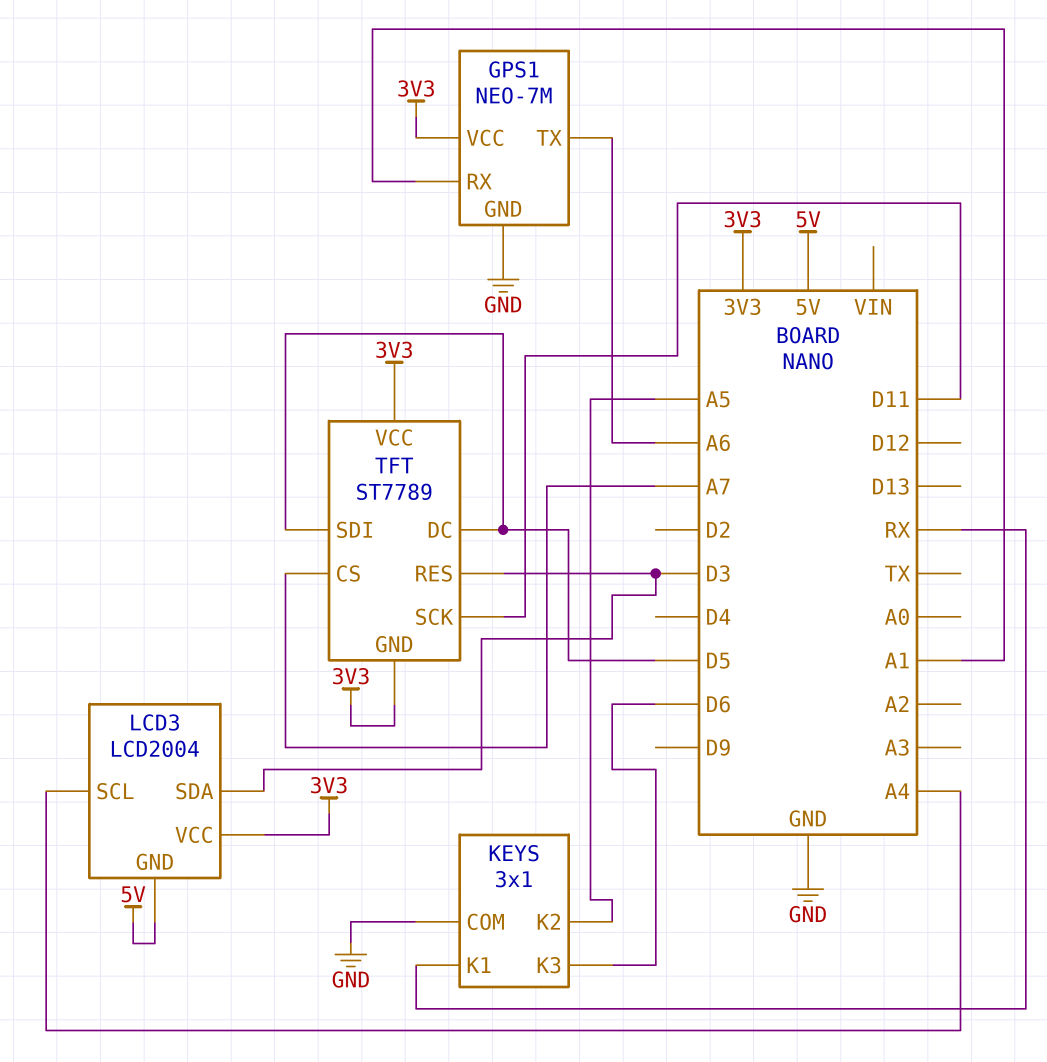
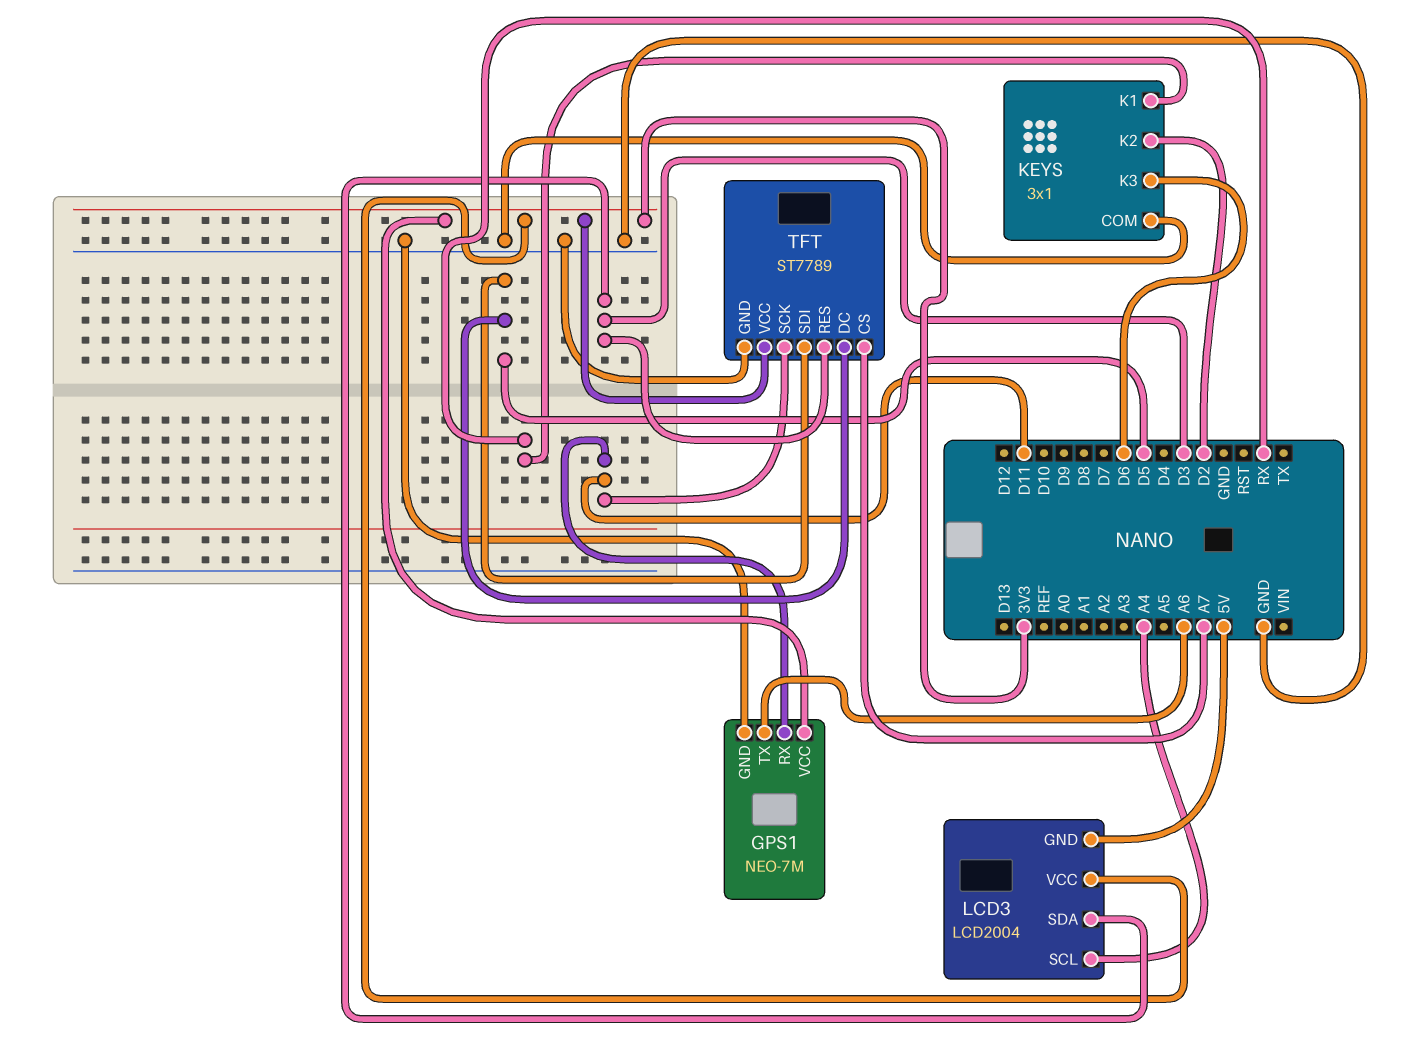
GPS1 pin RX: A1 -> D11
KEYS pin K2: A5 -> D2
TFT pin GND: 3V3 -> GND

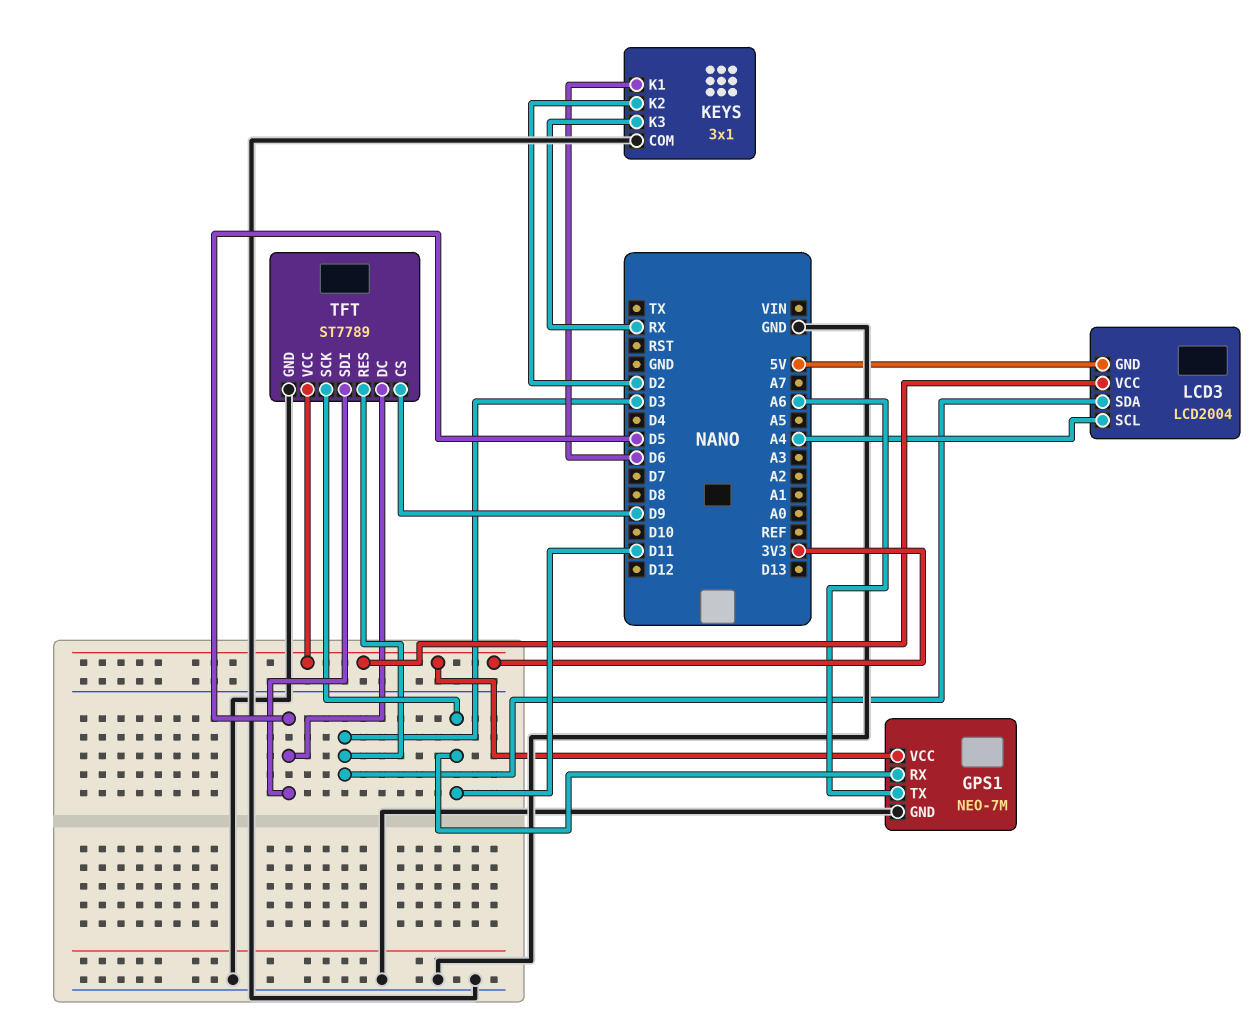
KEYS pin K1: RX -> D6
KEYS pin K3: D6 -> RX
TFT pin CS: A7 -> D9

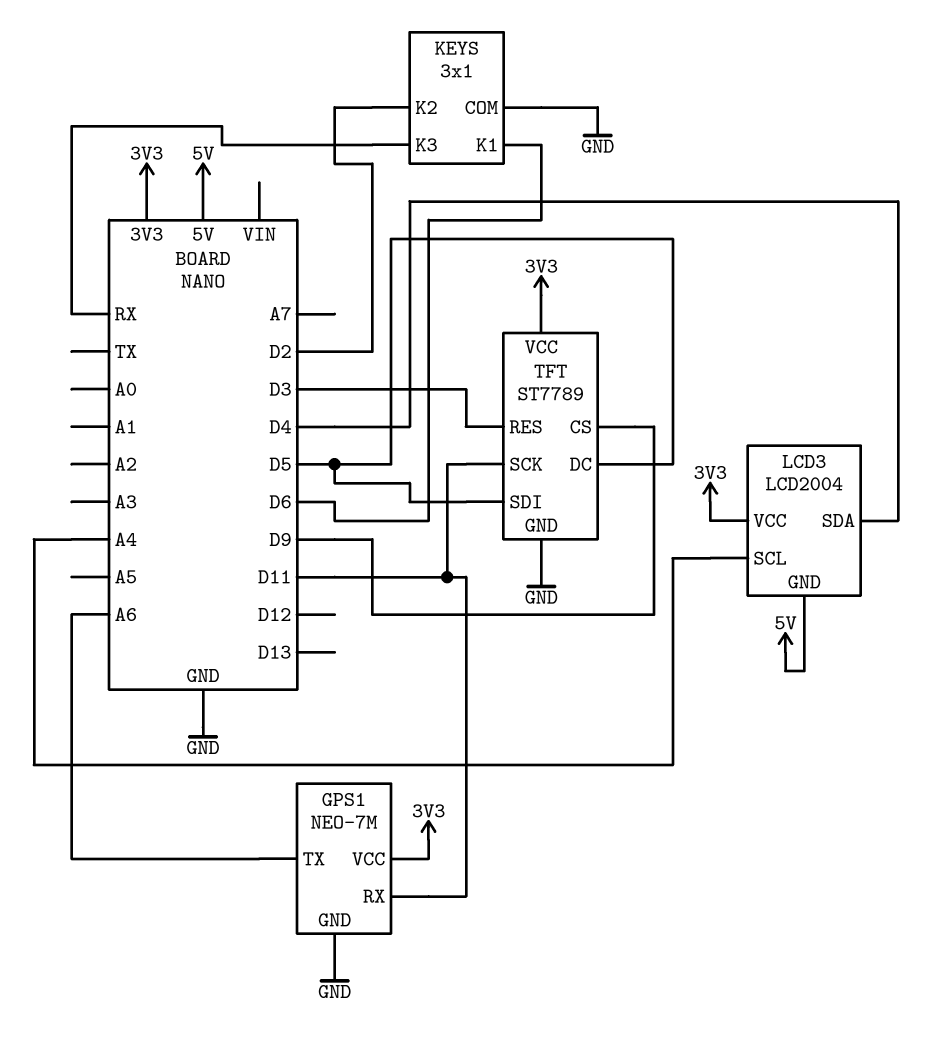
LCD3 pin SDA: D3 -> D4

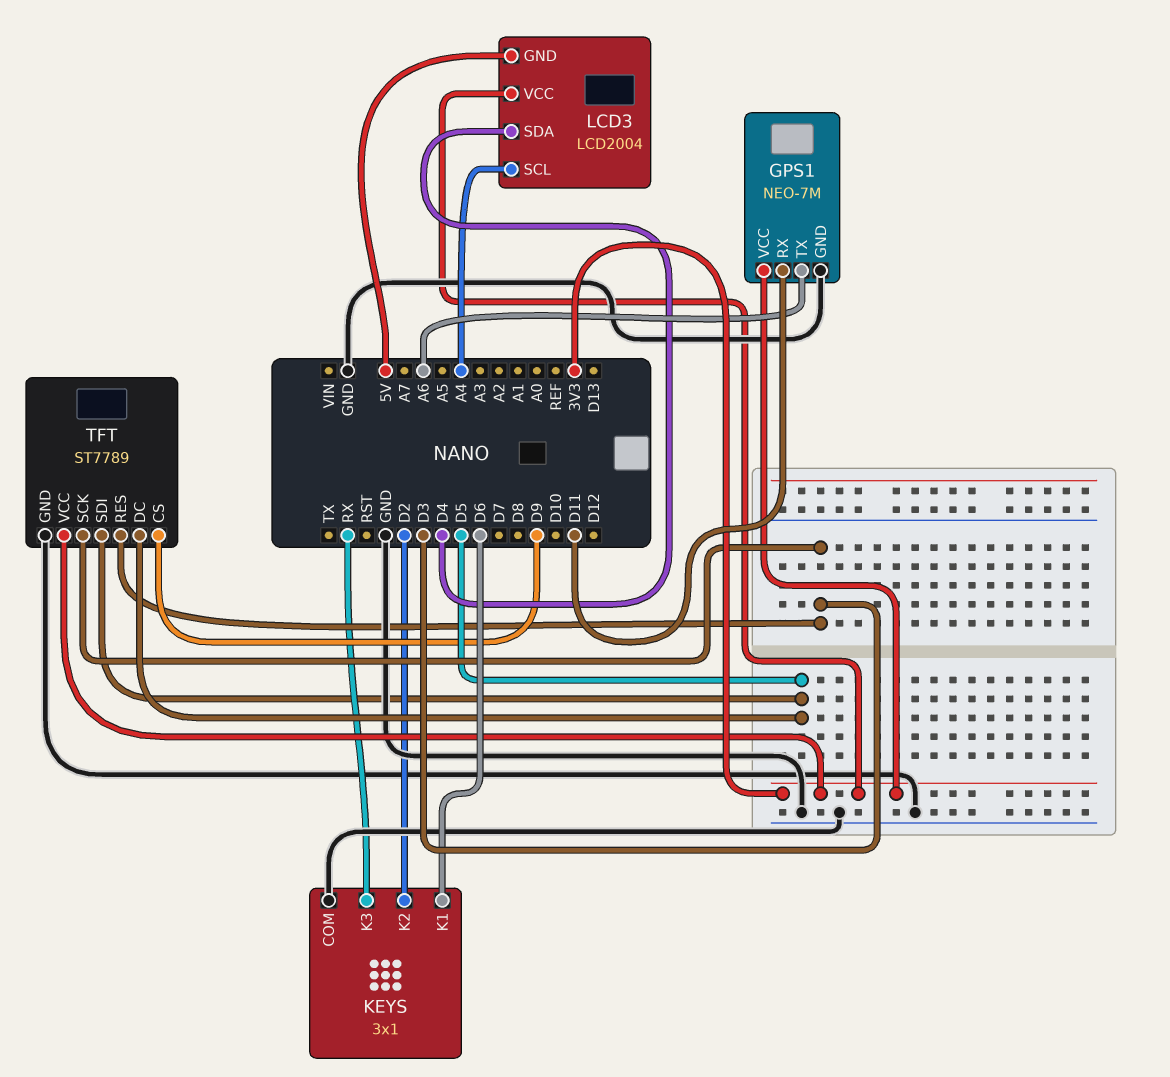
TFT pin SCK: D11 -> D3

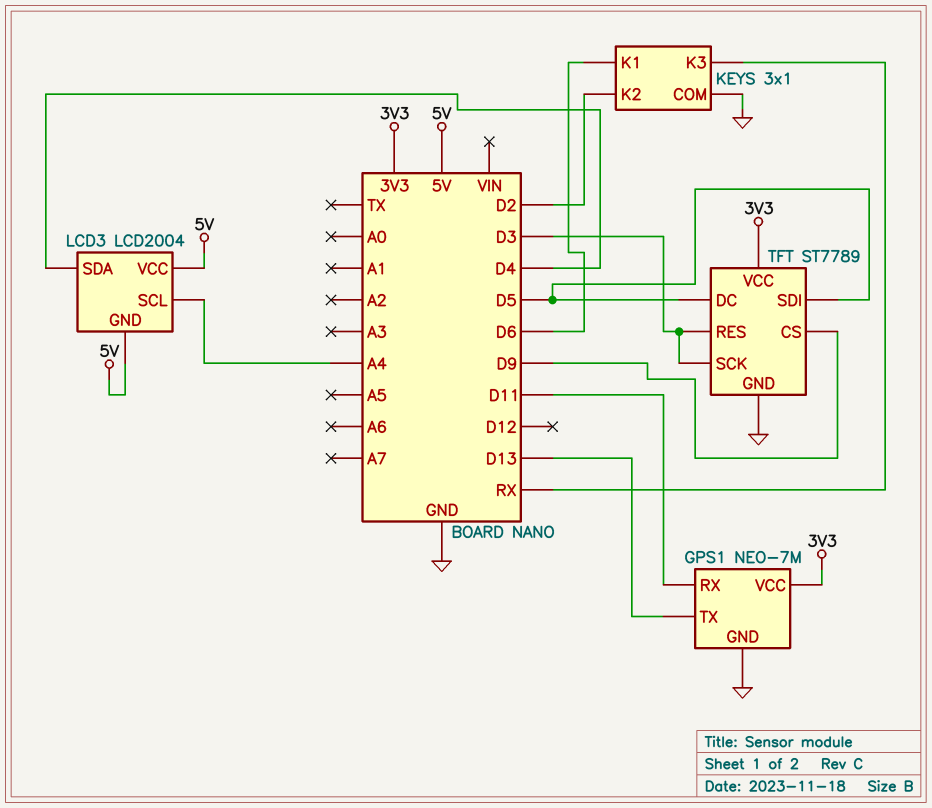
GPS1 pin TX: A6 -> D13
LCD3 pin VCC: 3V3 -> 5V

